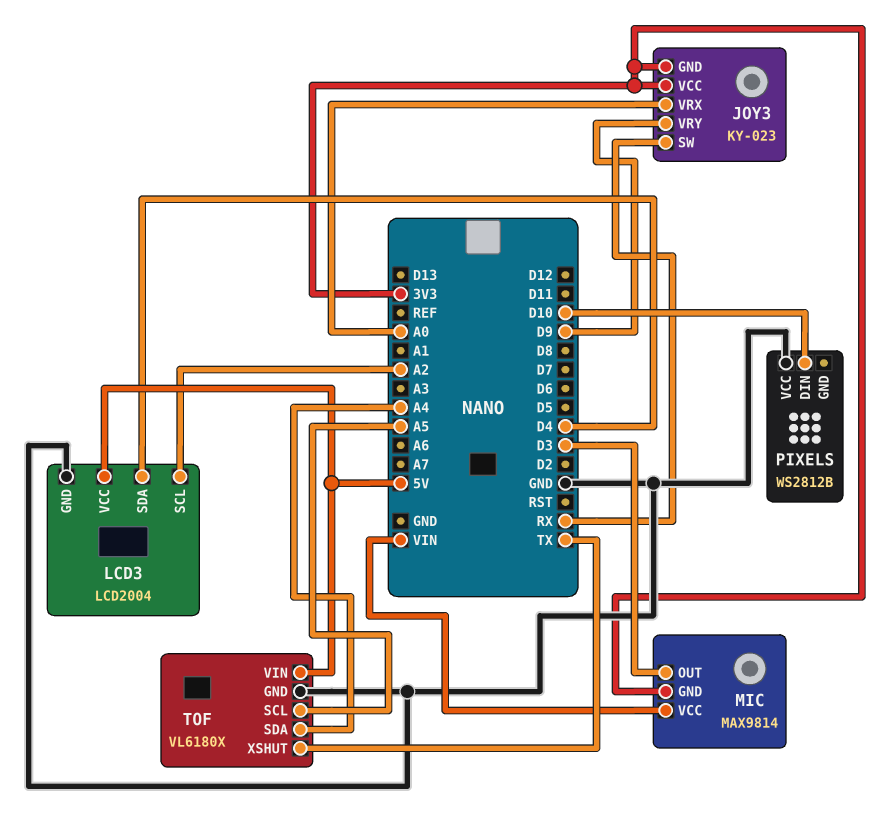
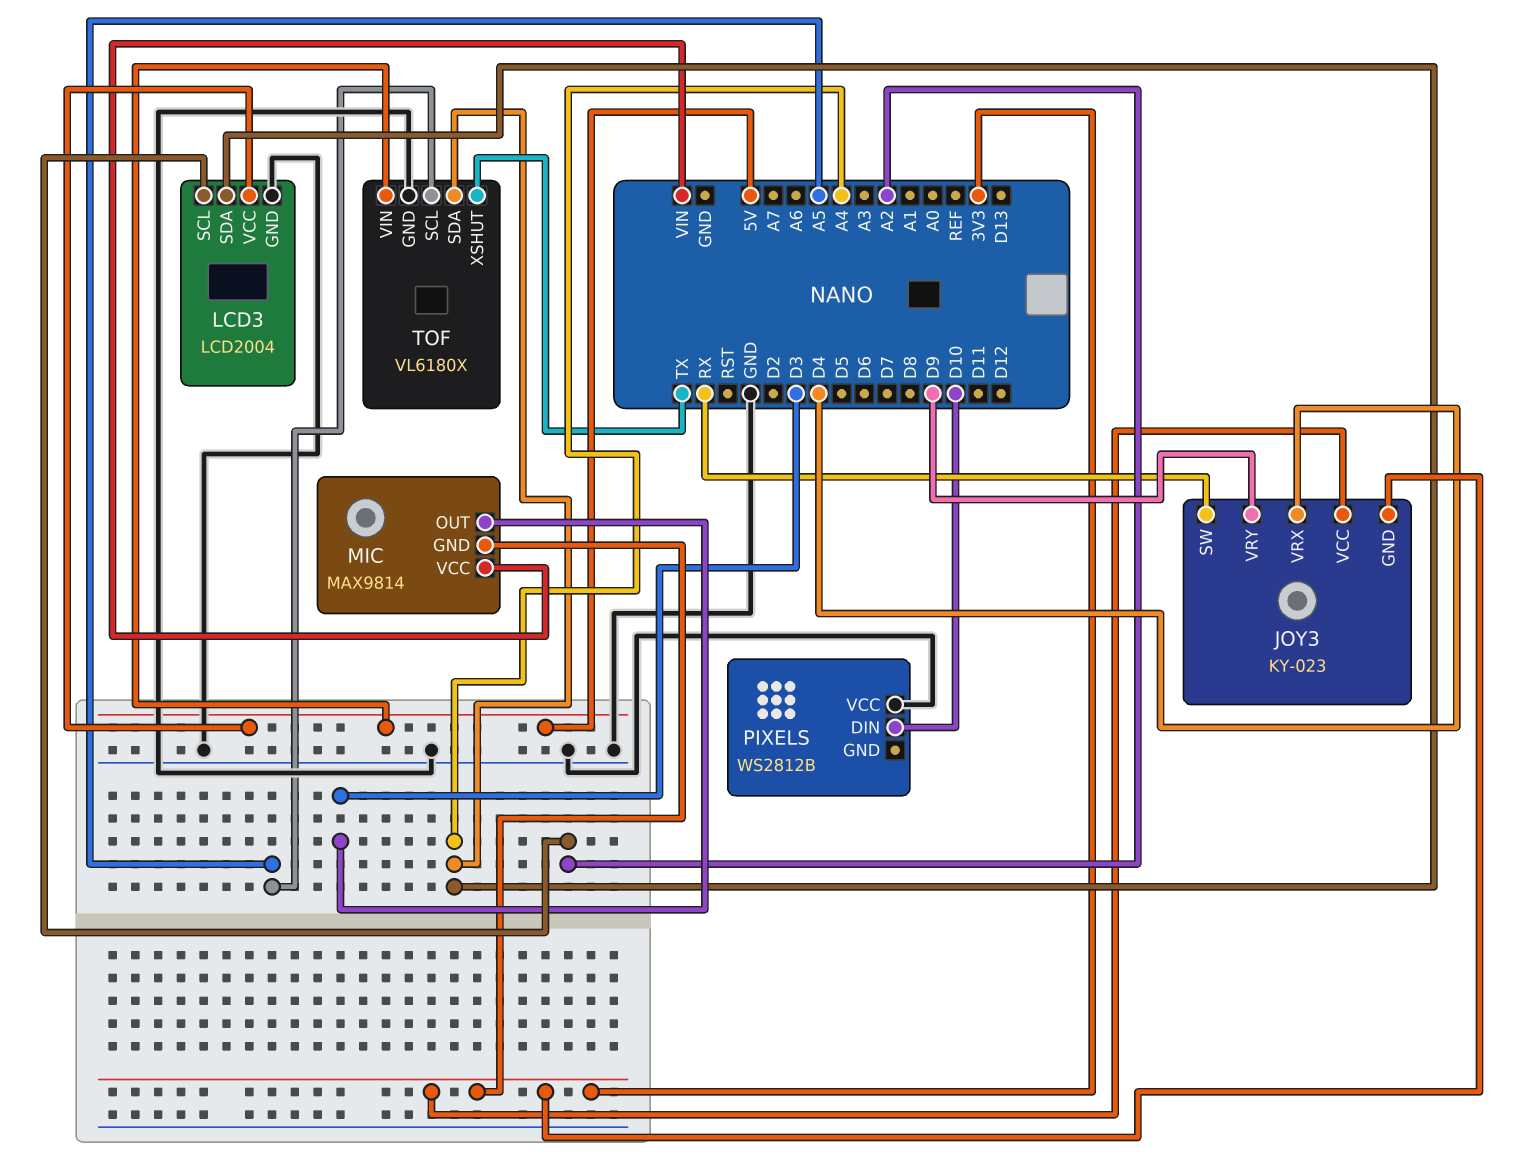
JOY3 pin VRX: A0 -> D4
LCD3 pin SDA: D4 -> A4

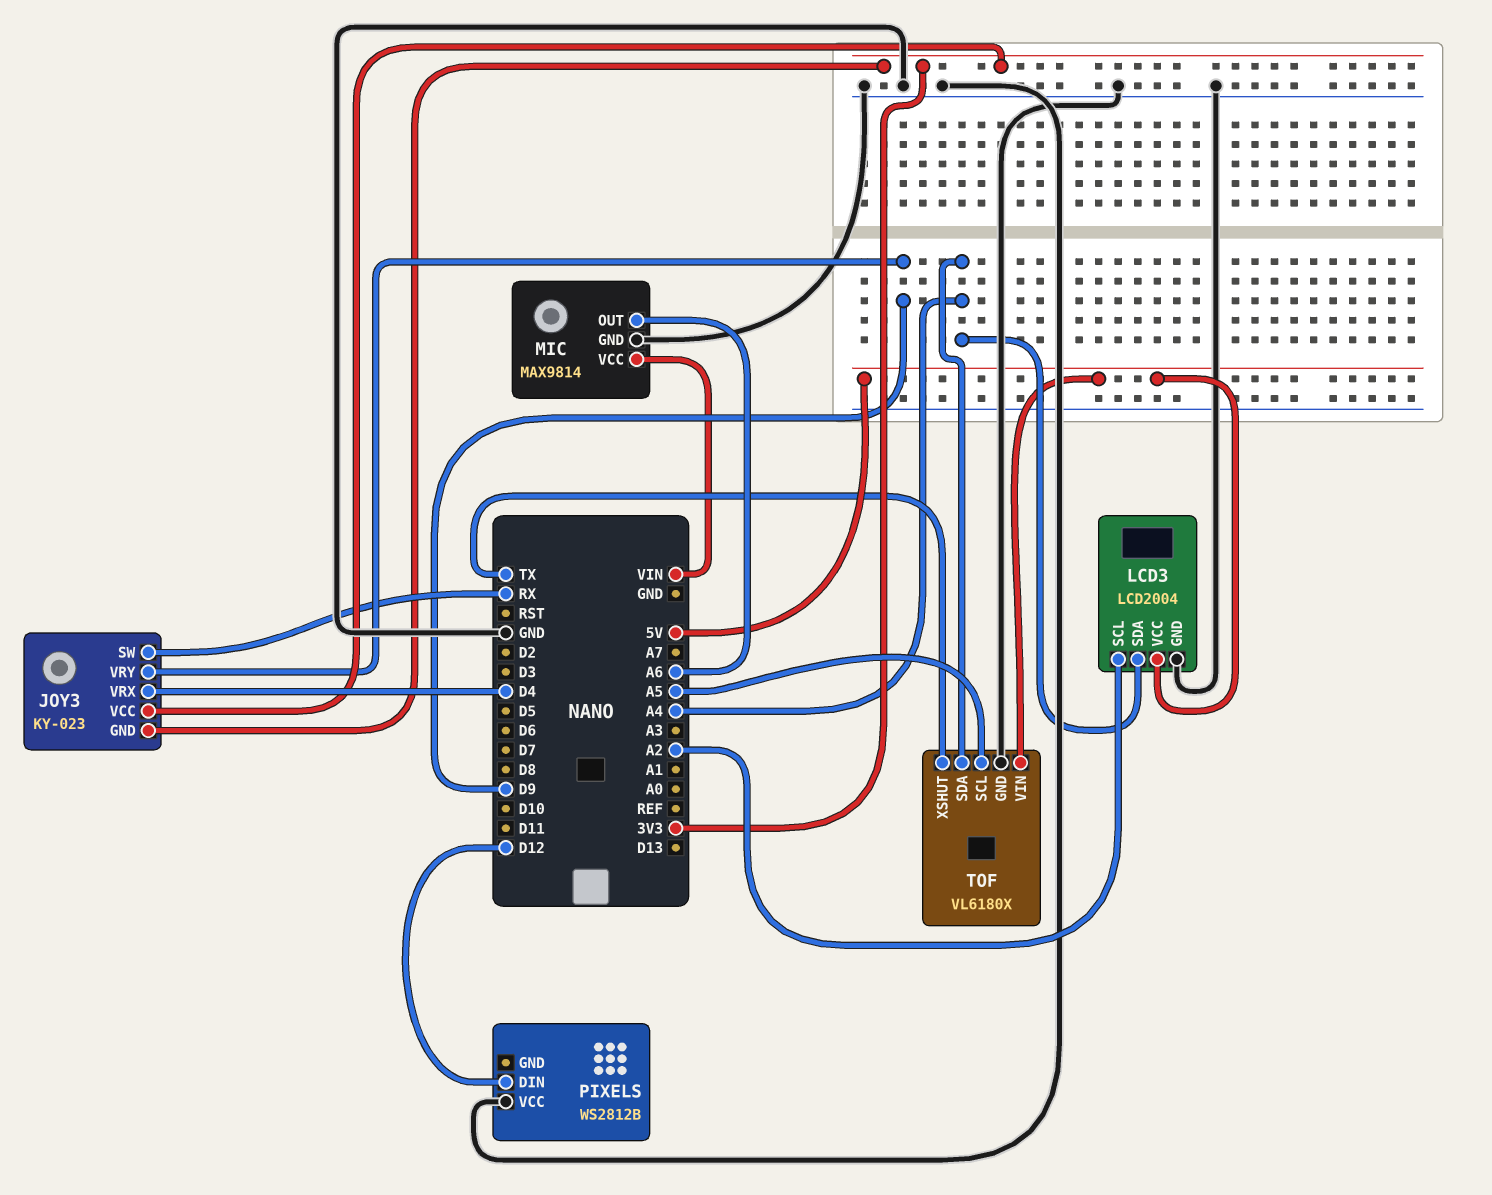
MIC pin GND: 3V3 -> GND
MIC pin OUT: D3 -> A6
PIXELS pin DIN: D10 -> D12

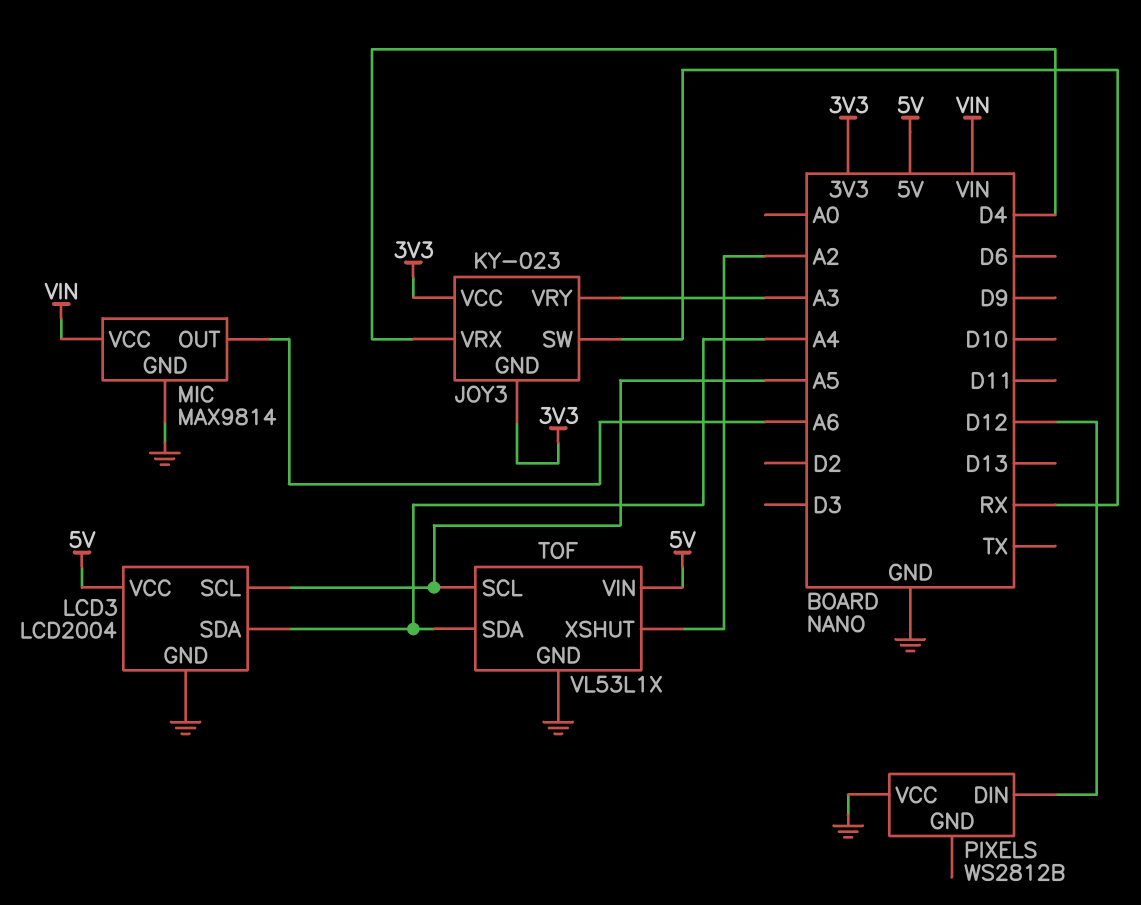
JOY3 pin VRY: D9 -> A3
LCD3 pin SCL: A2 -> A5
TOF: VL6180X -> VL53L1X
TOF pin XSHUT: TX -> A2

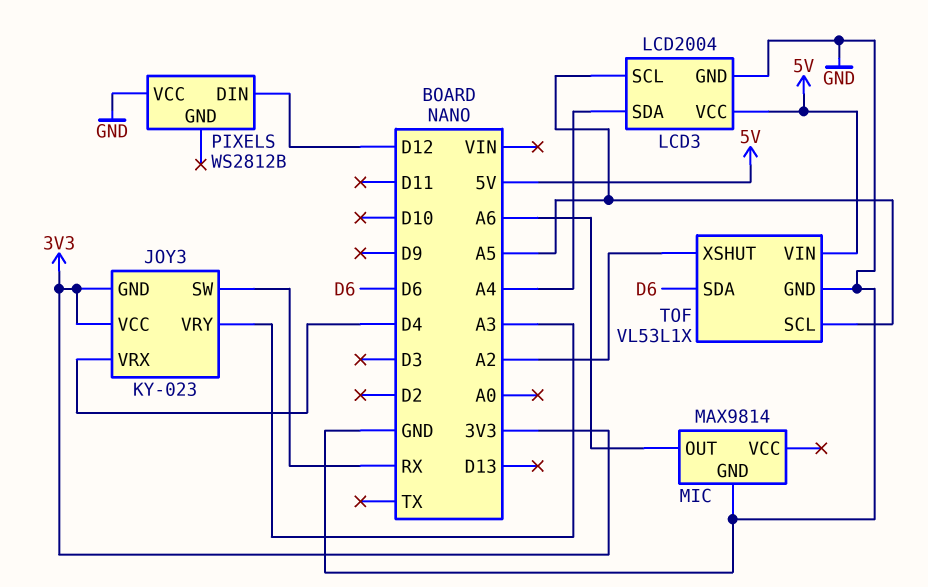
MIC pin VCC: VIN -> none
TOF pin SDA: A4 -> D6

